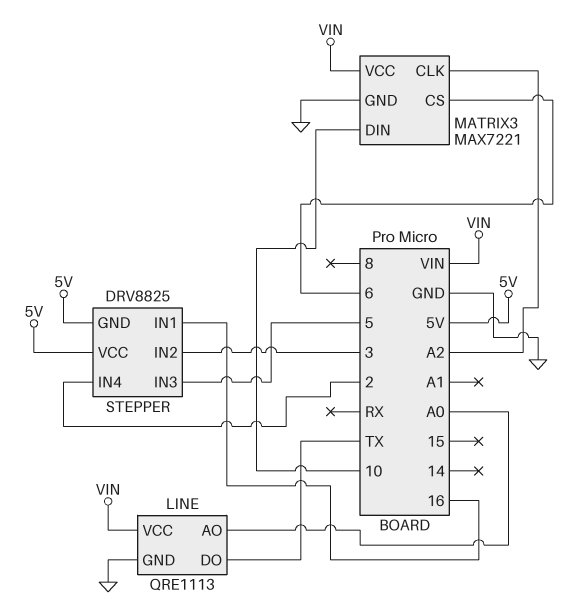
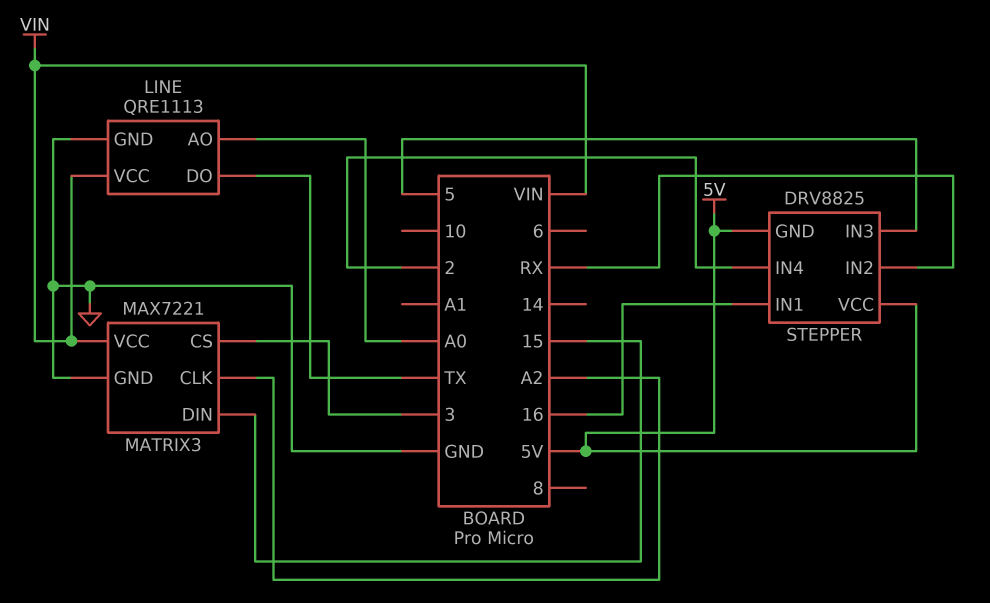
MATRIX3 pin CS: 6 -> 3
MATRIX3 pin DIN: 10 -> 15
STEPPER pin IN2: 3 -> RX

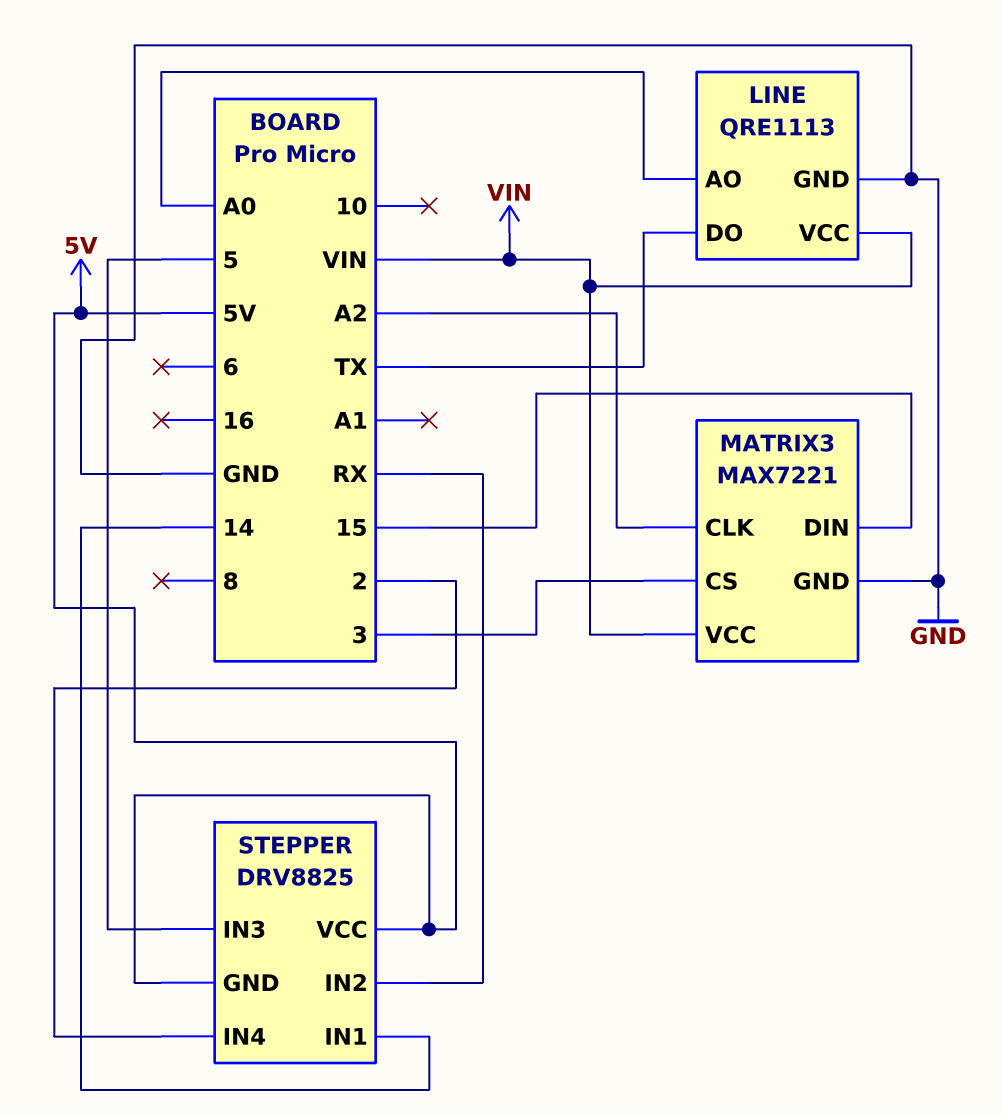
STEPPER pin IN1: 16 -> 14

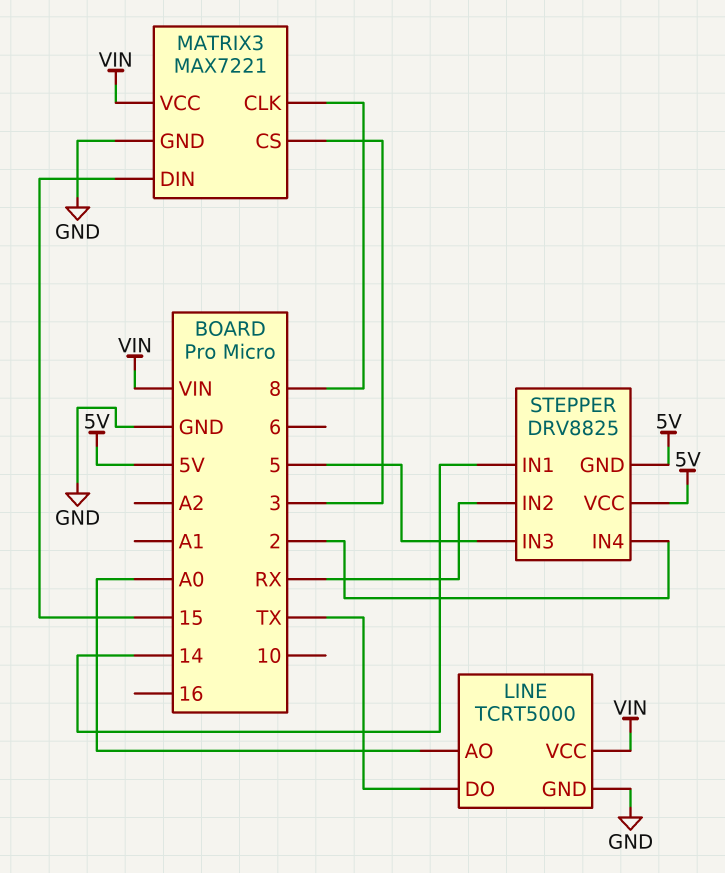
LINE: QRE1113 -> TCRT5000
MATRIX3 pin CLK: A2 -> 8

